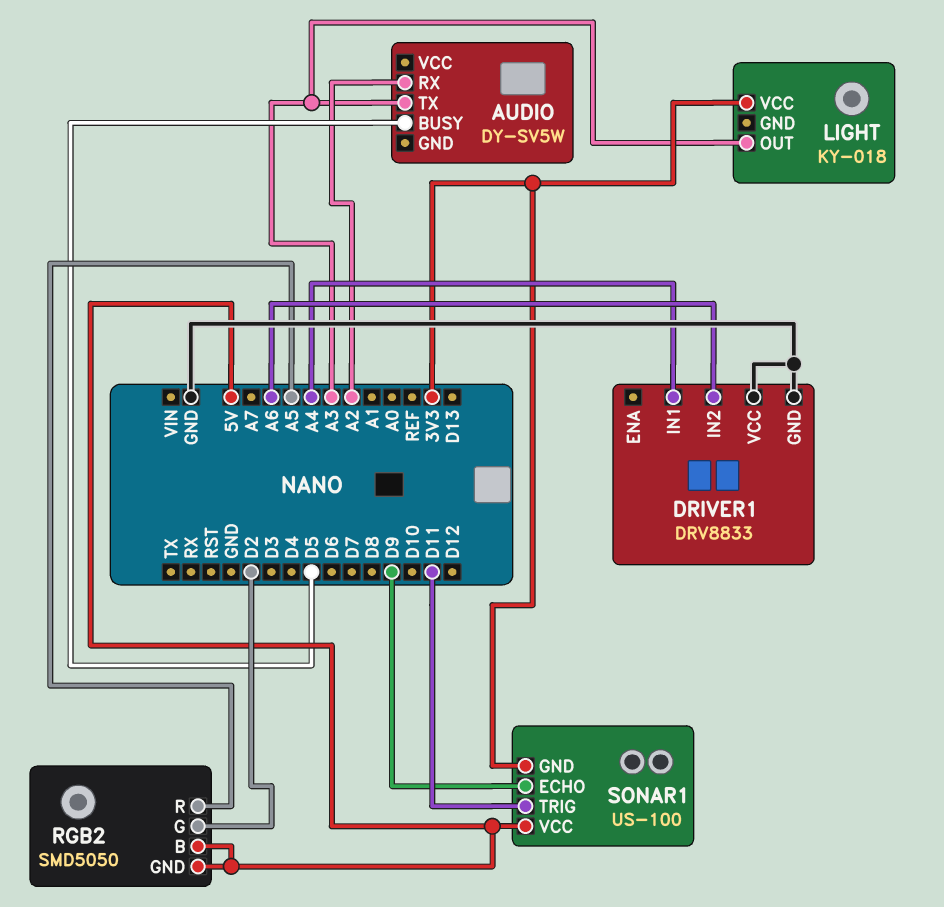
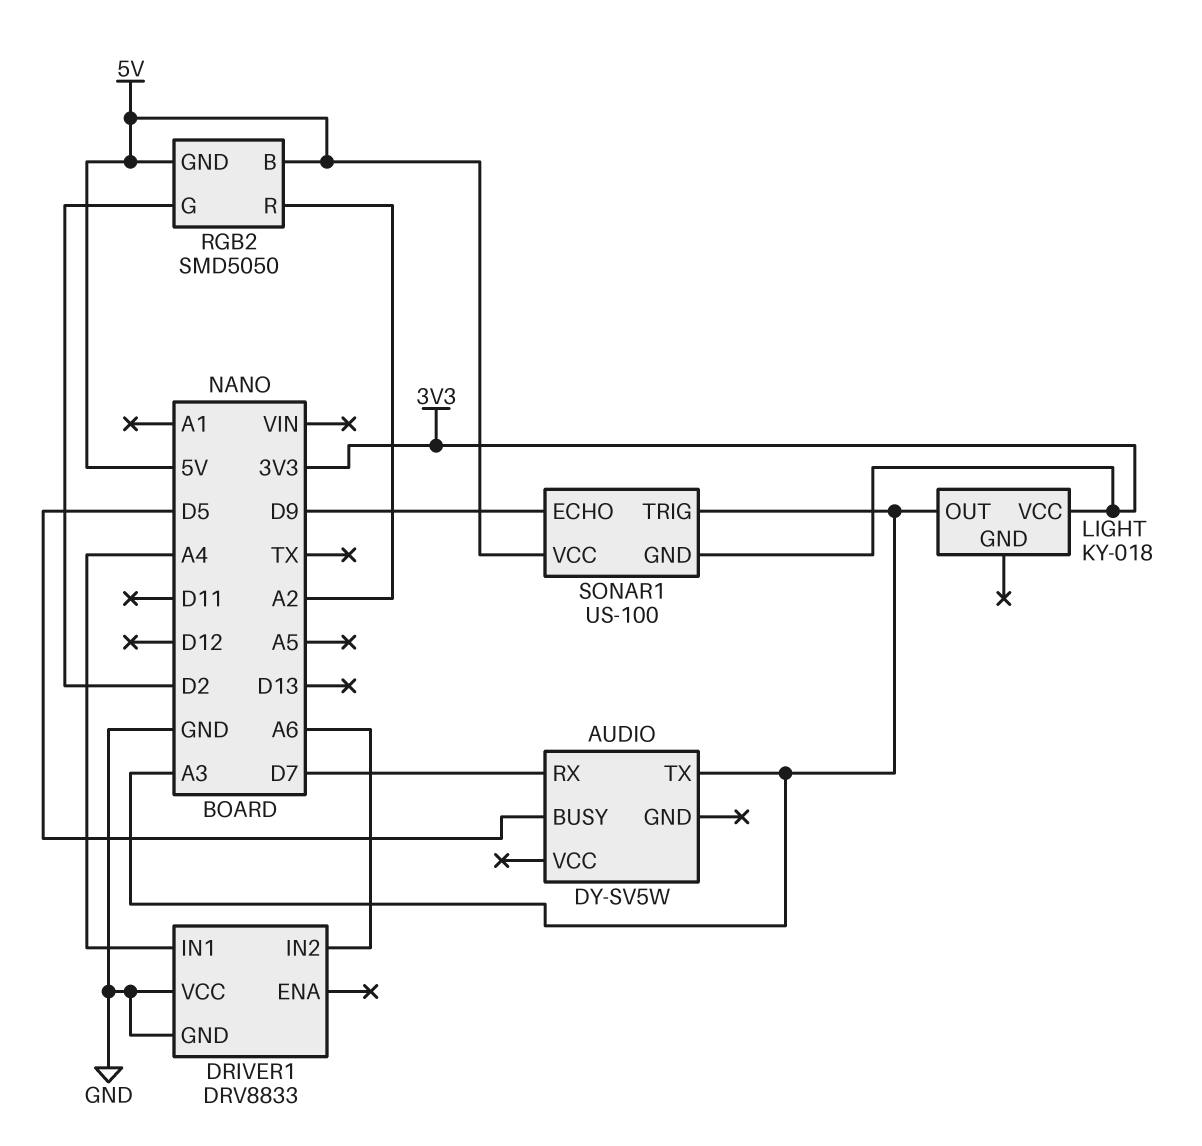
AUDIO pin RX: A2 -> D7
RGB2 pin R: A5 -> A2
SONAR1 pin TRIG: D11 -> A3

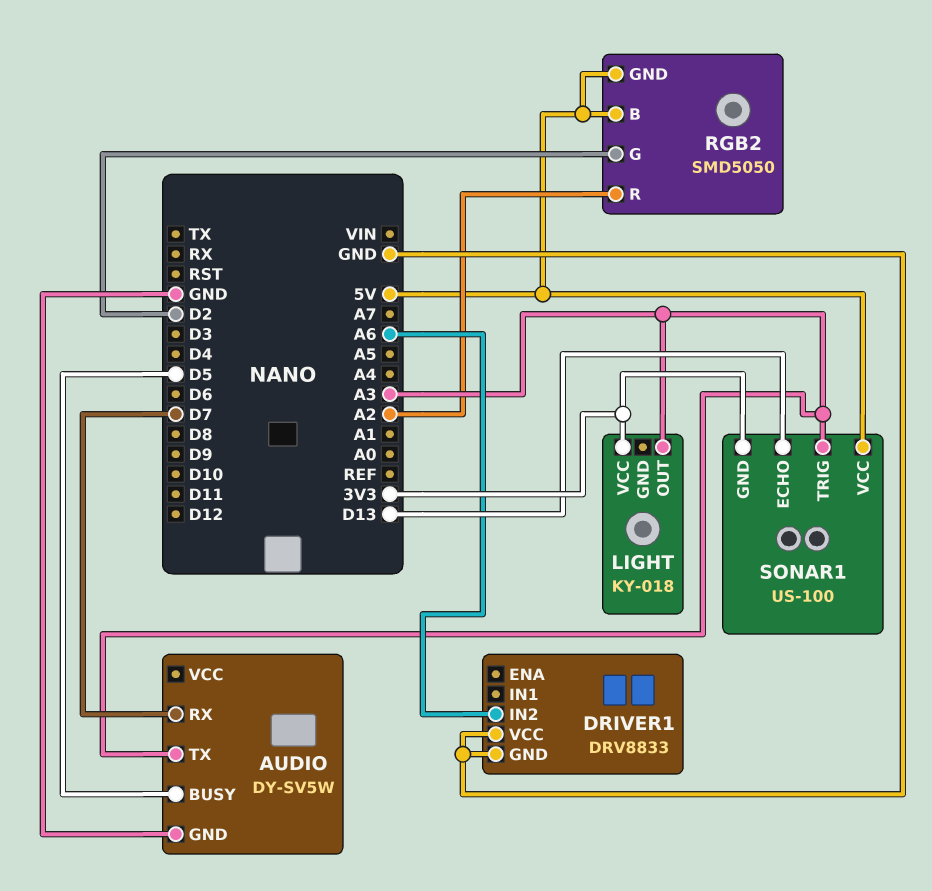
AUDIO pin GND: none -> GND
DRIVER1 pin IN1: A4 -> none
SONAR1 pin ECHO: D9 -> D13

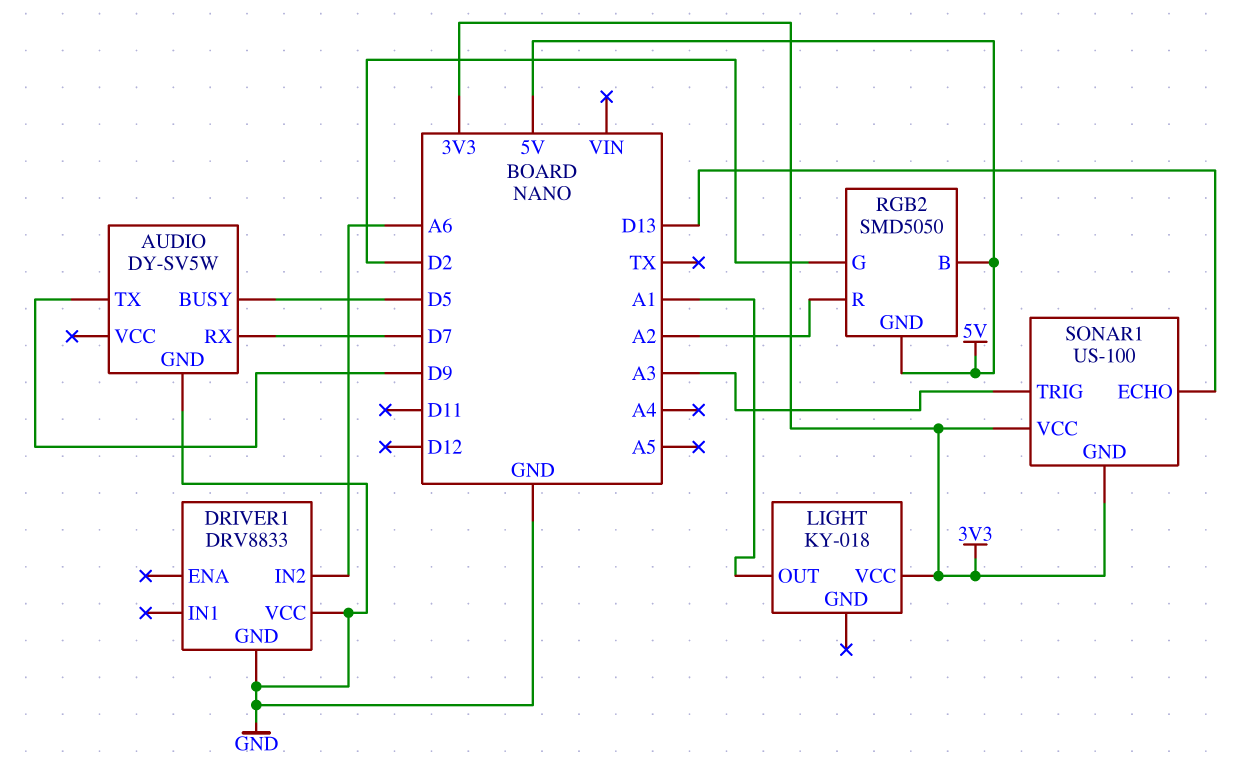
AUDIO pin TX: A3 -> D9
LIGHT pin OUT: A3 -> A1
SONAR1 pin VCC: 5V -> 3V3

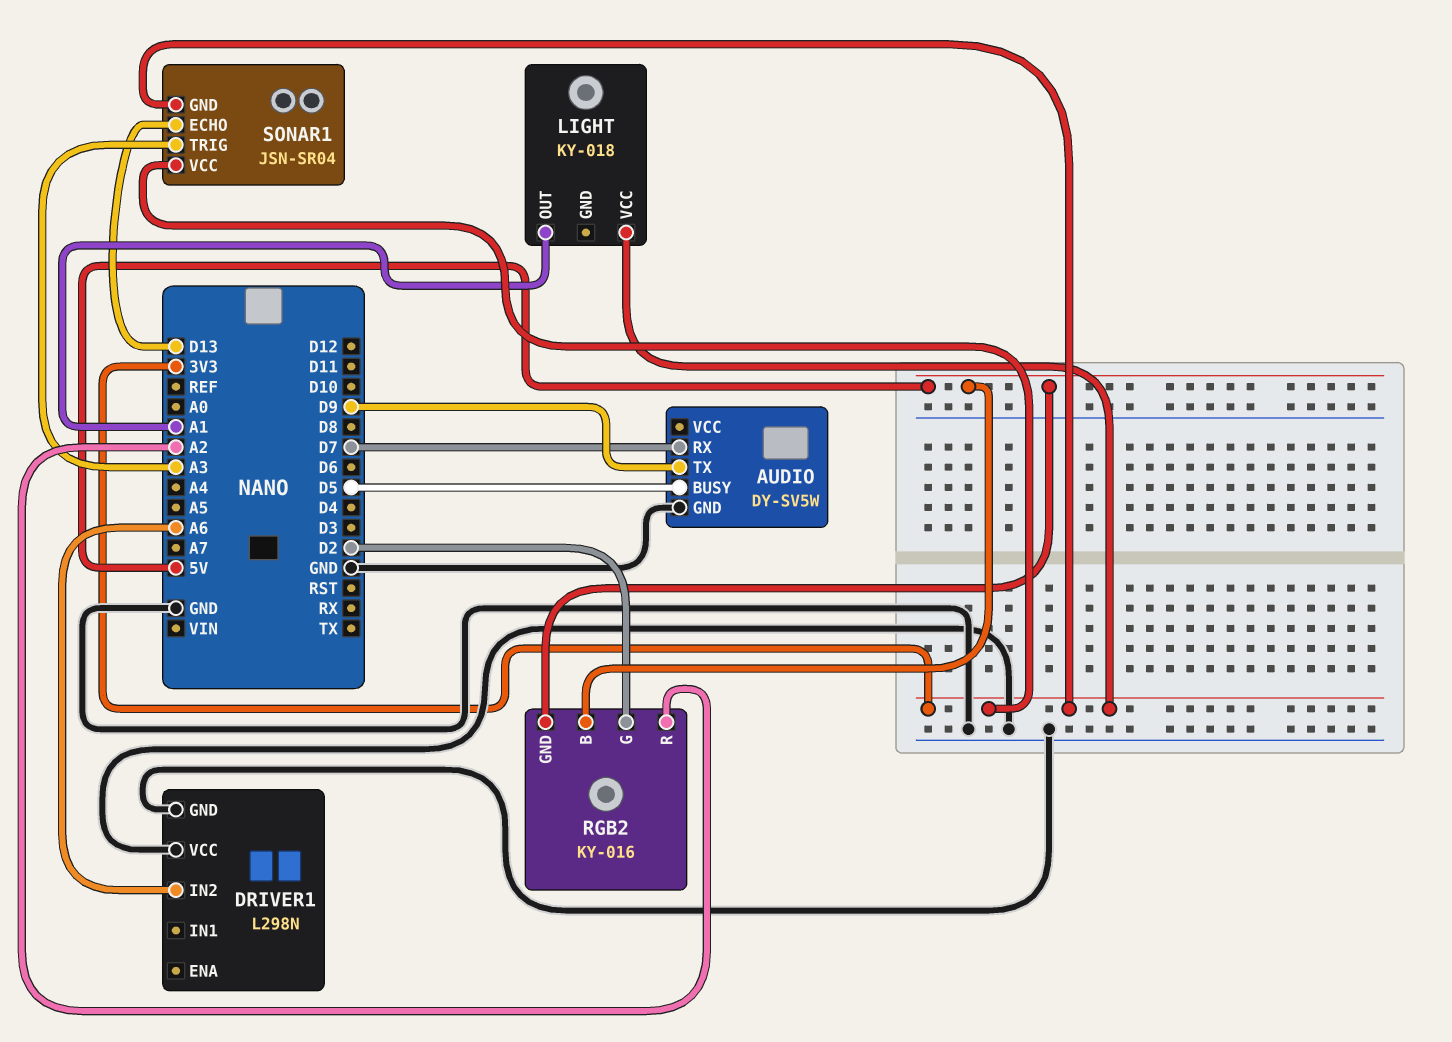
DRIVER1: DRV8833 -> L298N
RGB2: SMD5050 -> KY-016
SONAR1: US-100 -> JSN-SR04

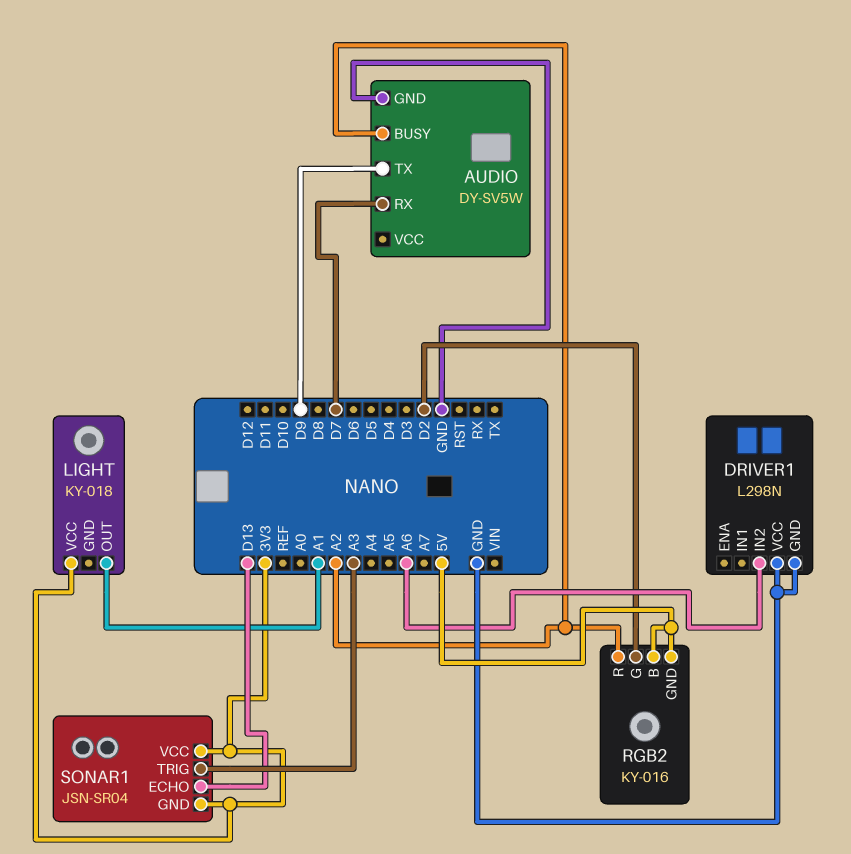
AUDIO pin BUSY: D5 -> A2

